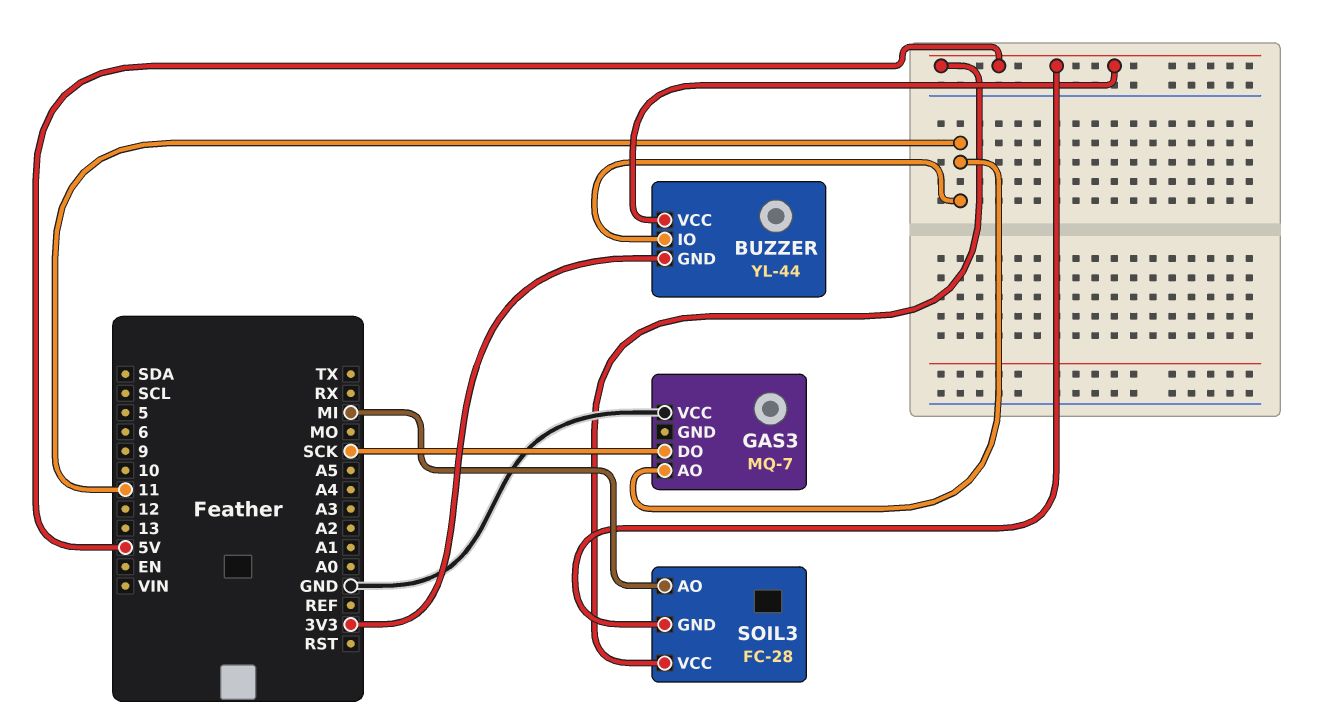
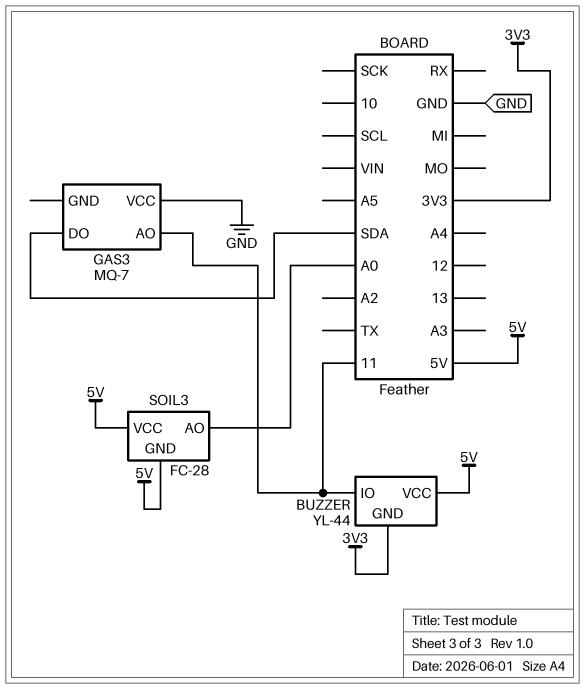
GAS3 pin DO: SCK -> SDA
SOIL3 pin AO: MI -> A0

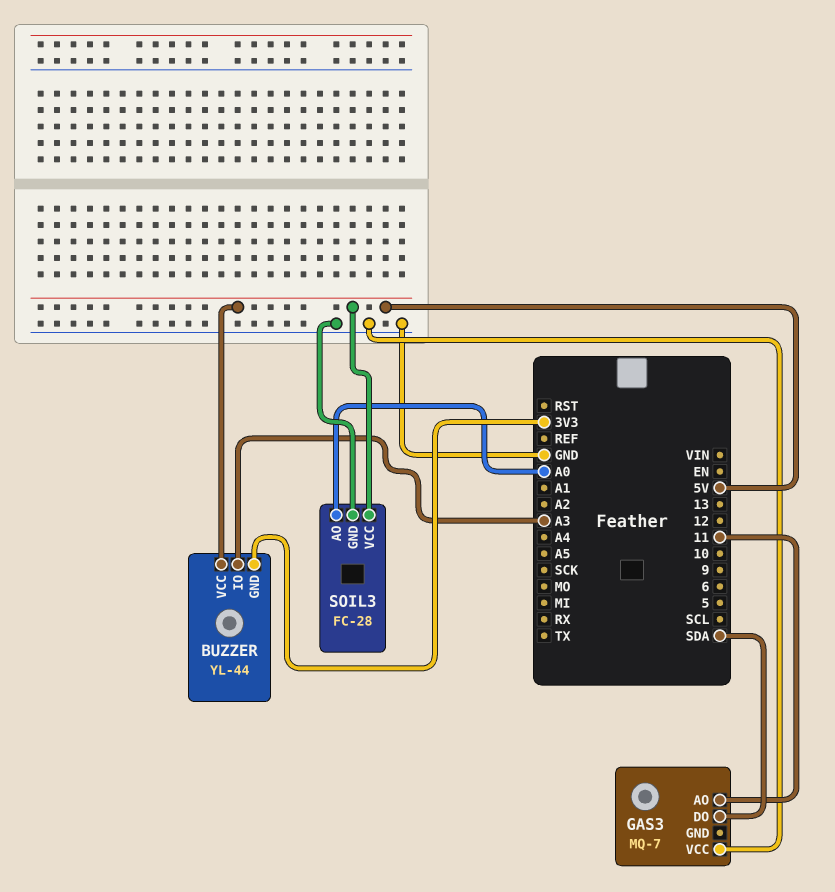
BUZZER pin IO: 11 -> A3
SOIL3 pin GND: 5V -> GND

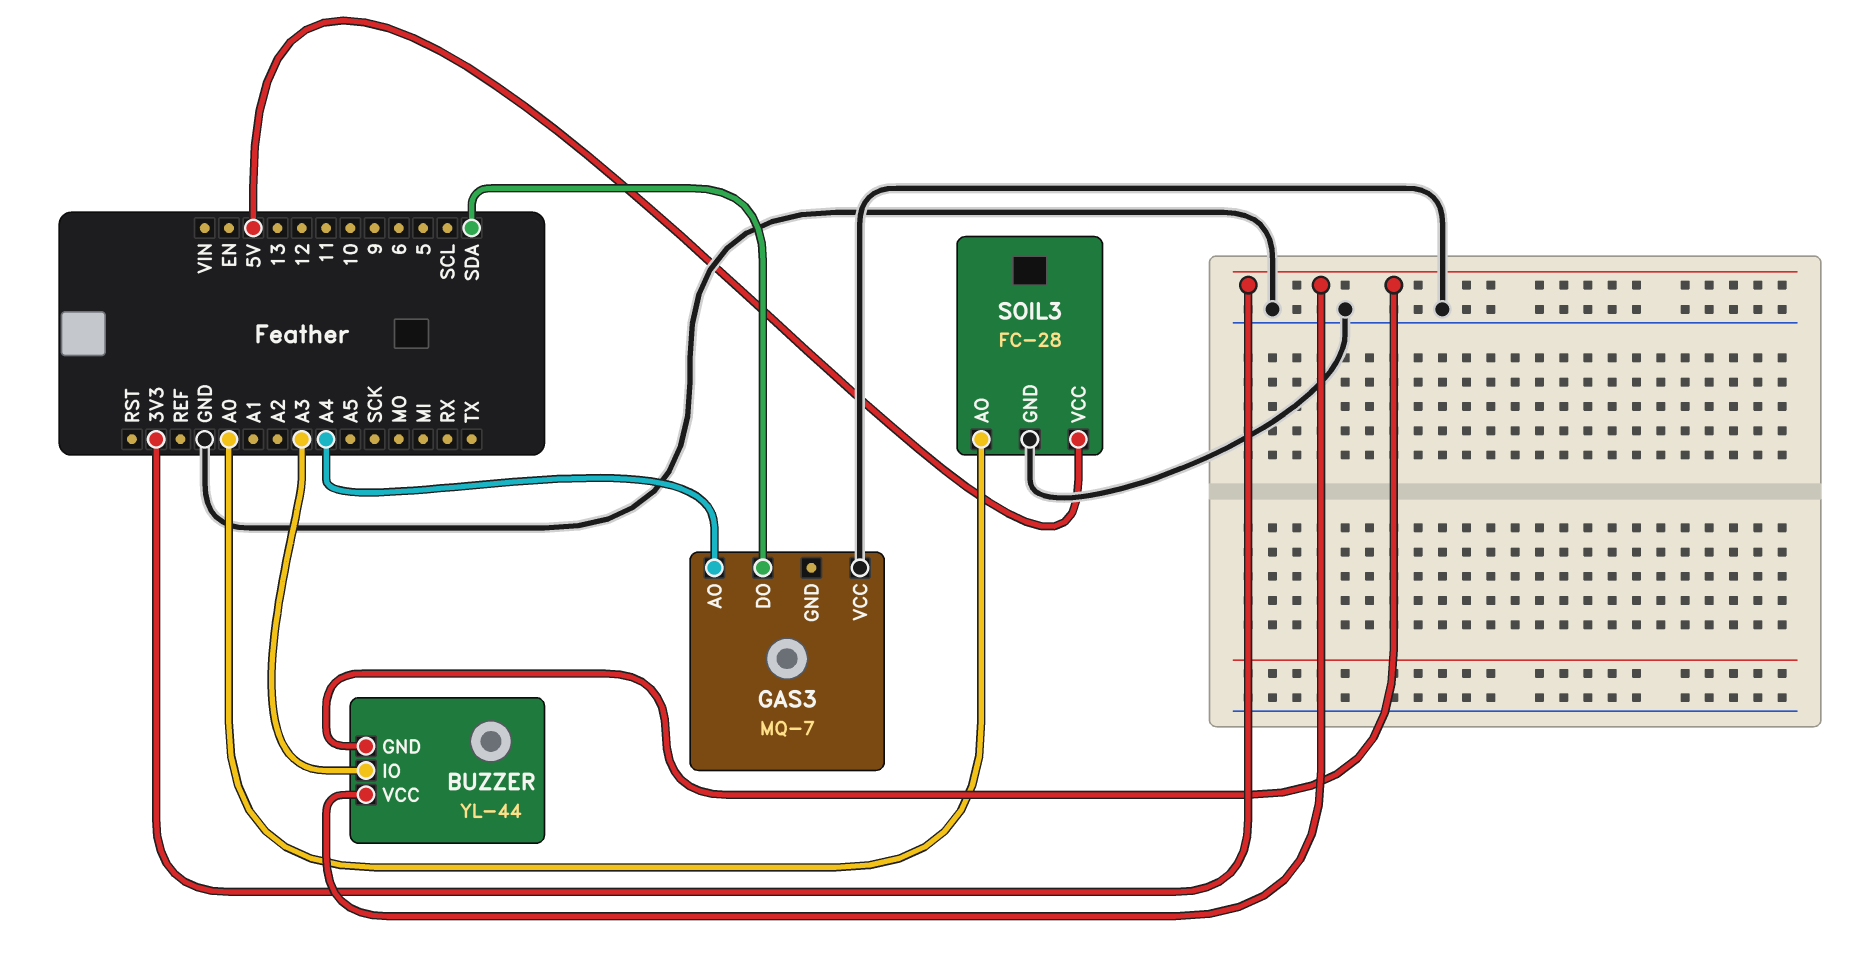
BUZZER pin VCC: 5V -> 3V3
GAS3 pin AO: 11 -> A4

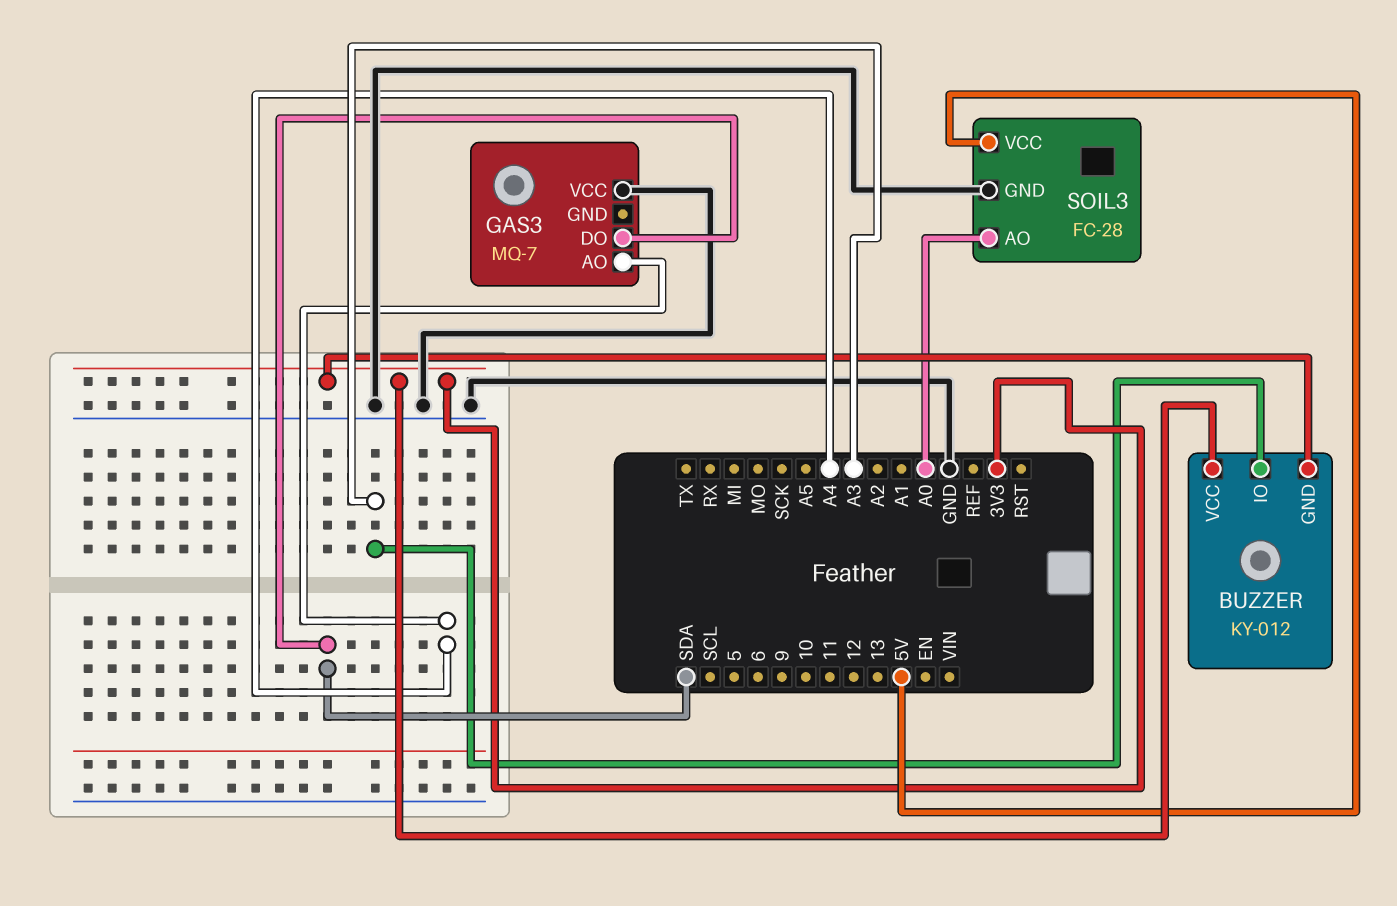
BUZZER: YL-44 -> KY-012

